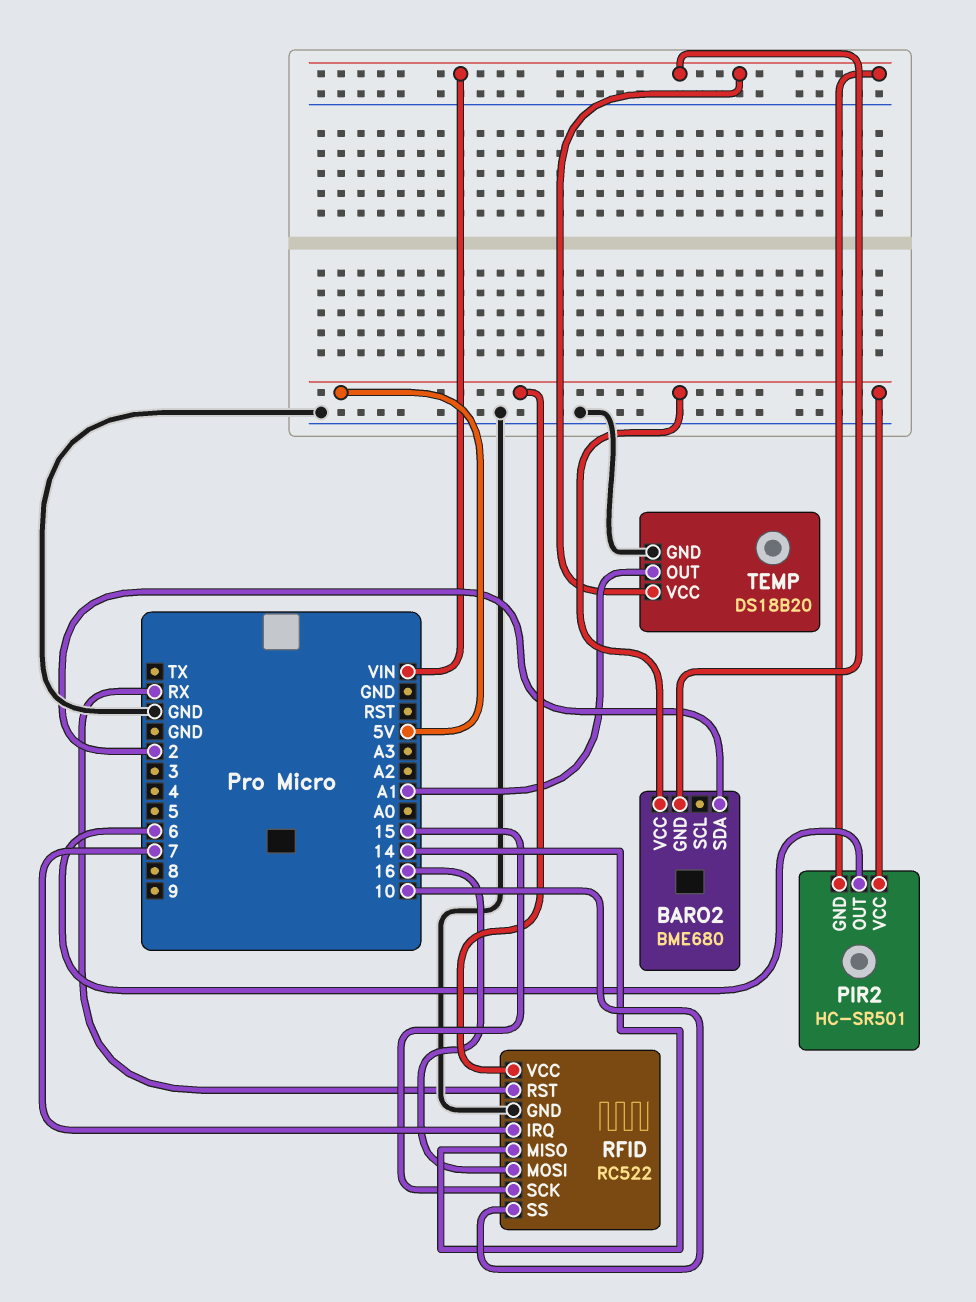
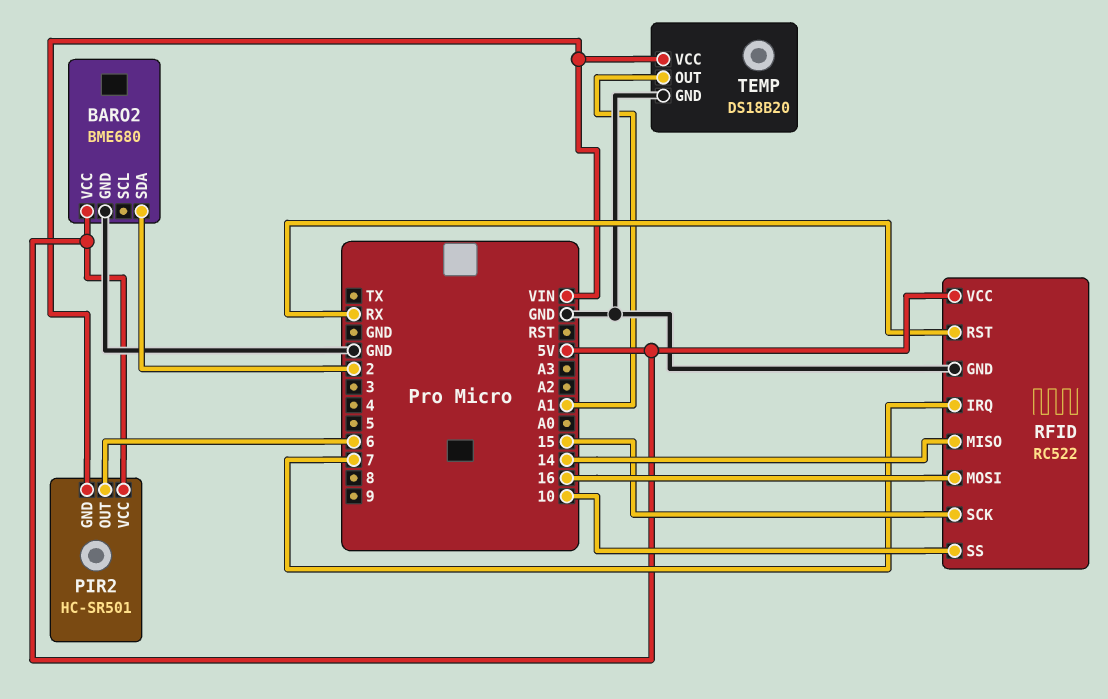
BARO2 pin GND: VIN -> GND

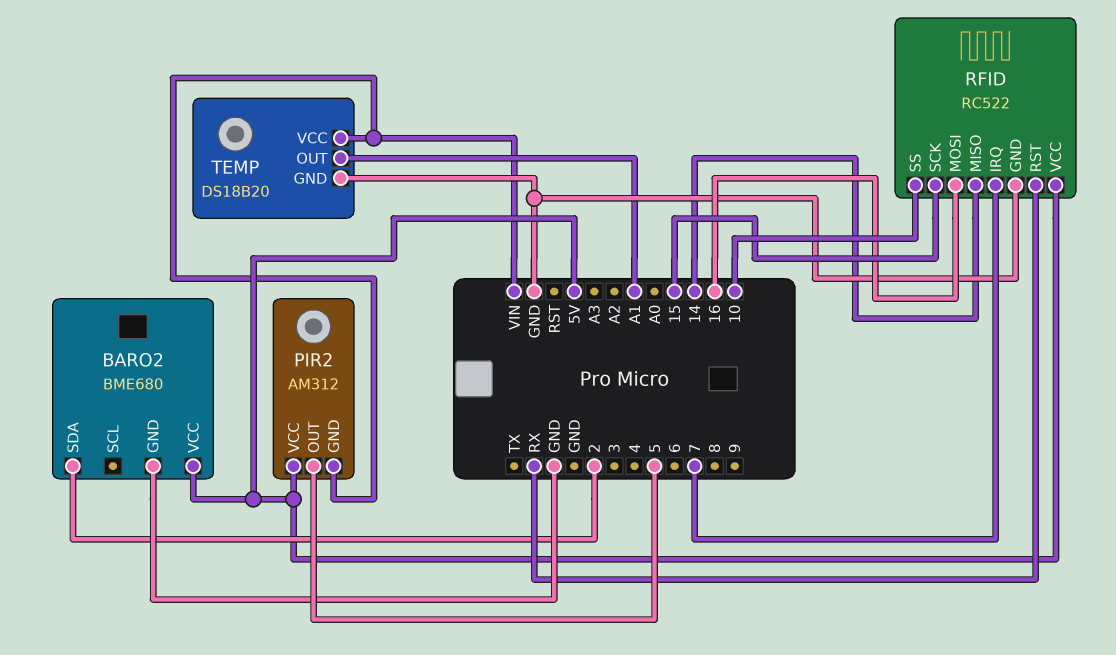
PIR2: HC-SR501 -> AM312
PIR2 pin OUT: 6 -> 5

